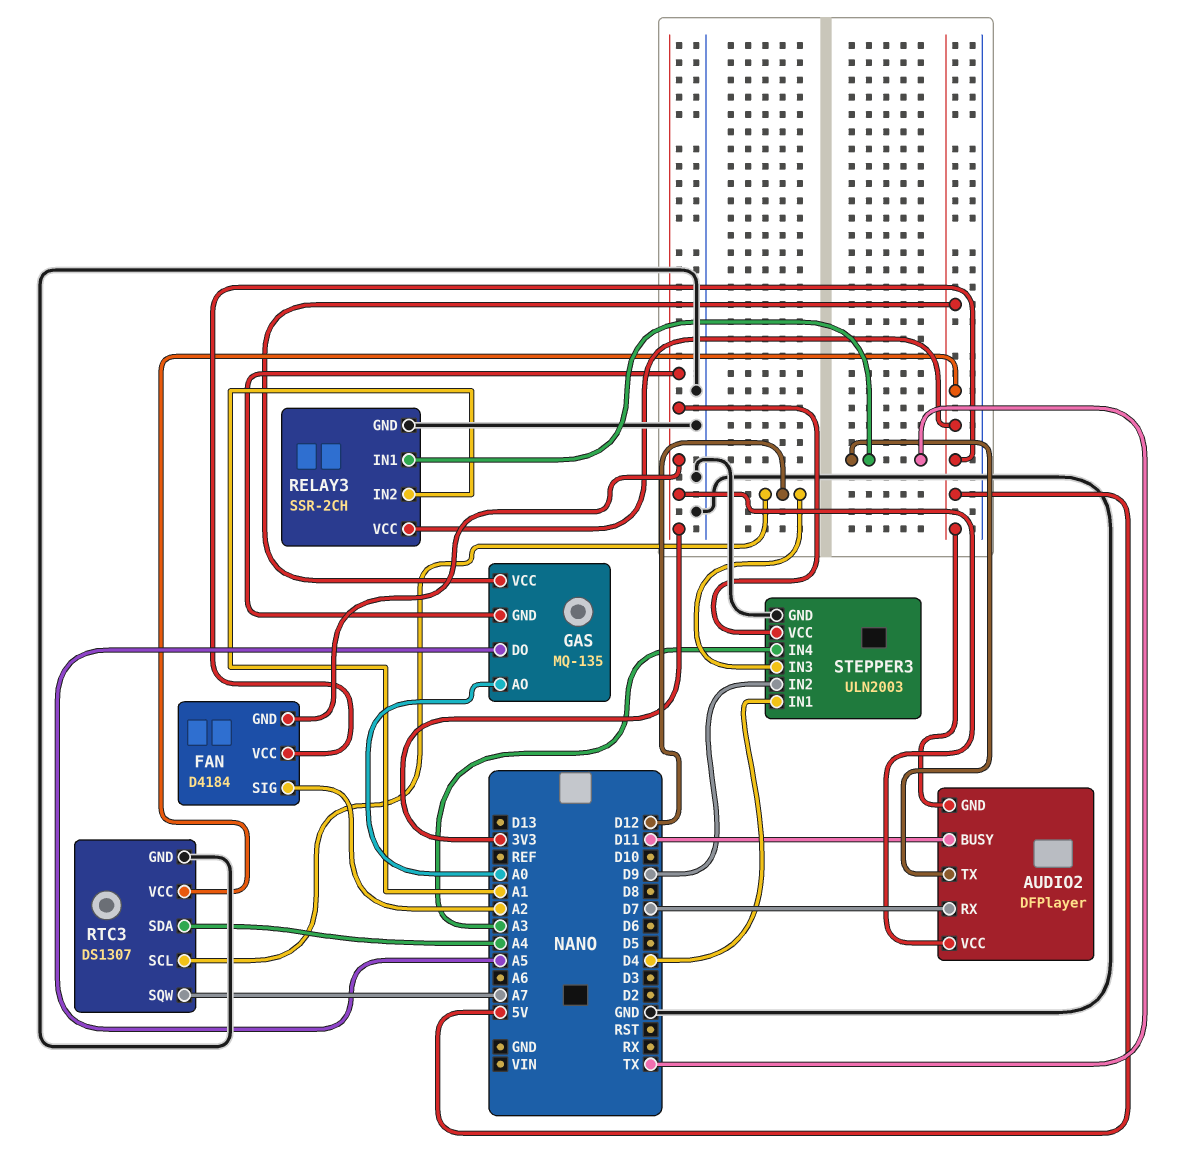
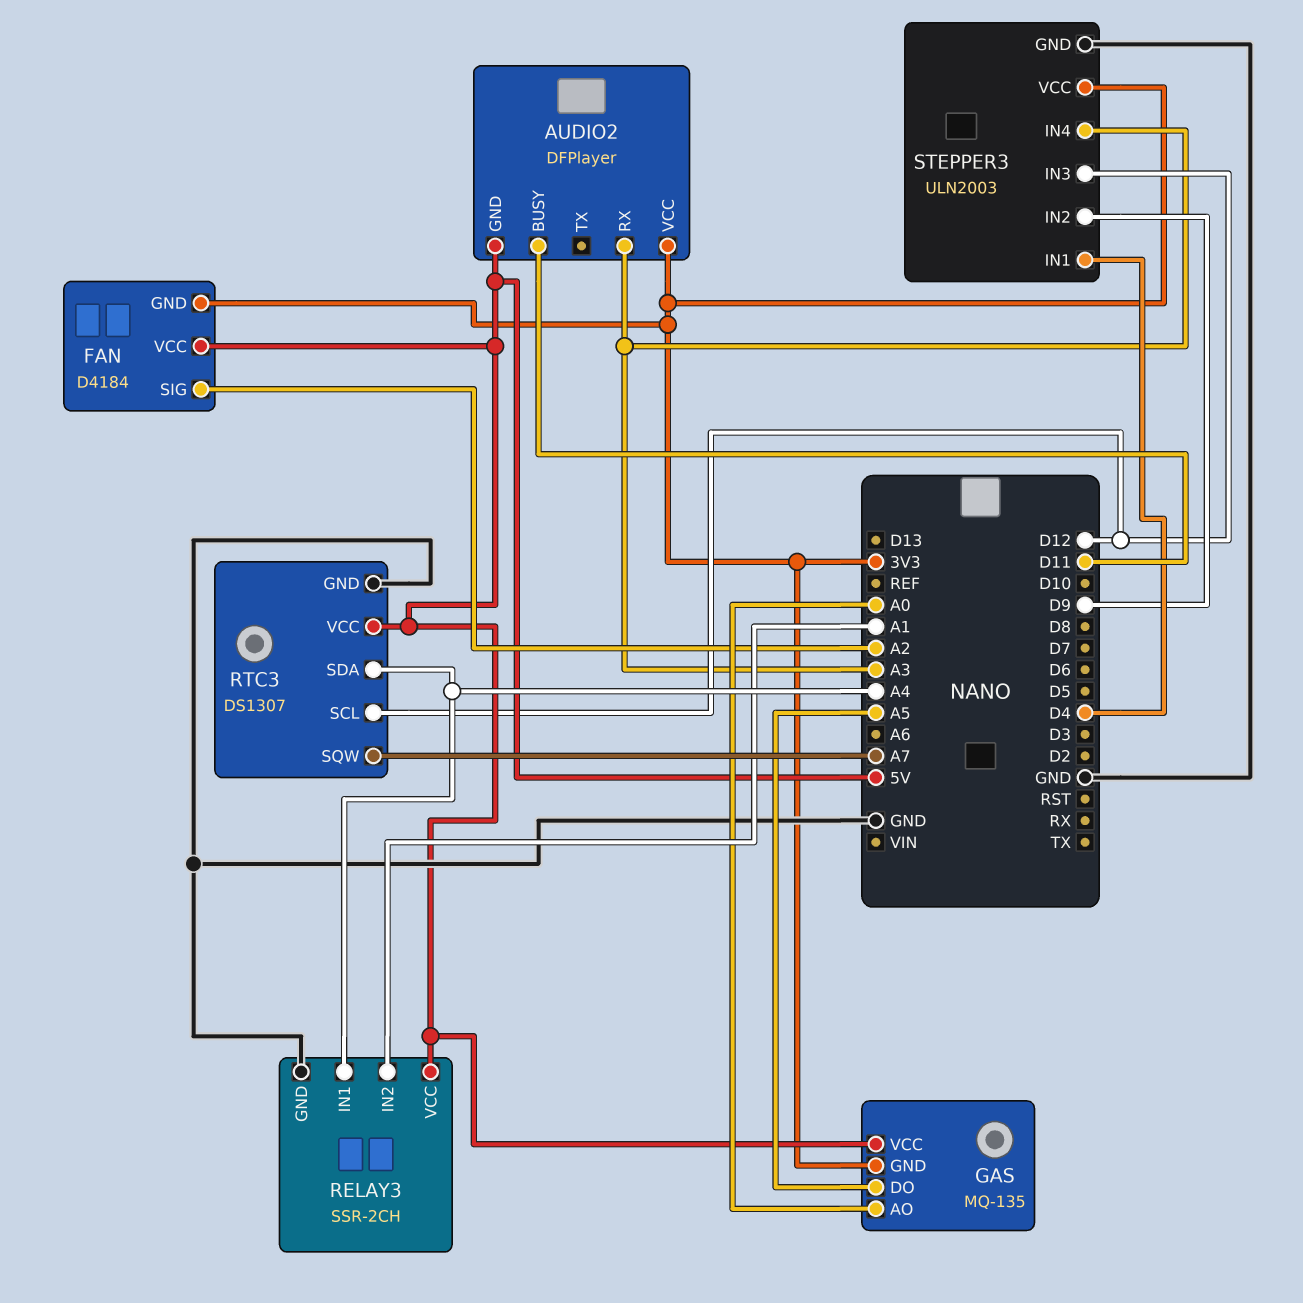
AUDIO2 pin RX: D7 -> A3
AUDIO2 pin TX: TX -> none
RELAY3 pin IN1: TX -> A4

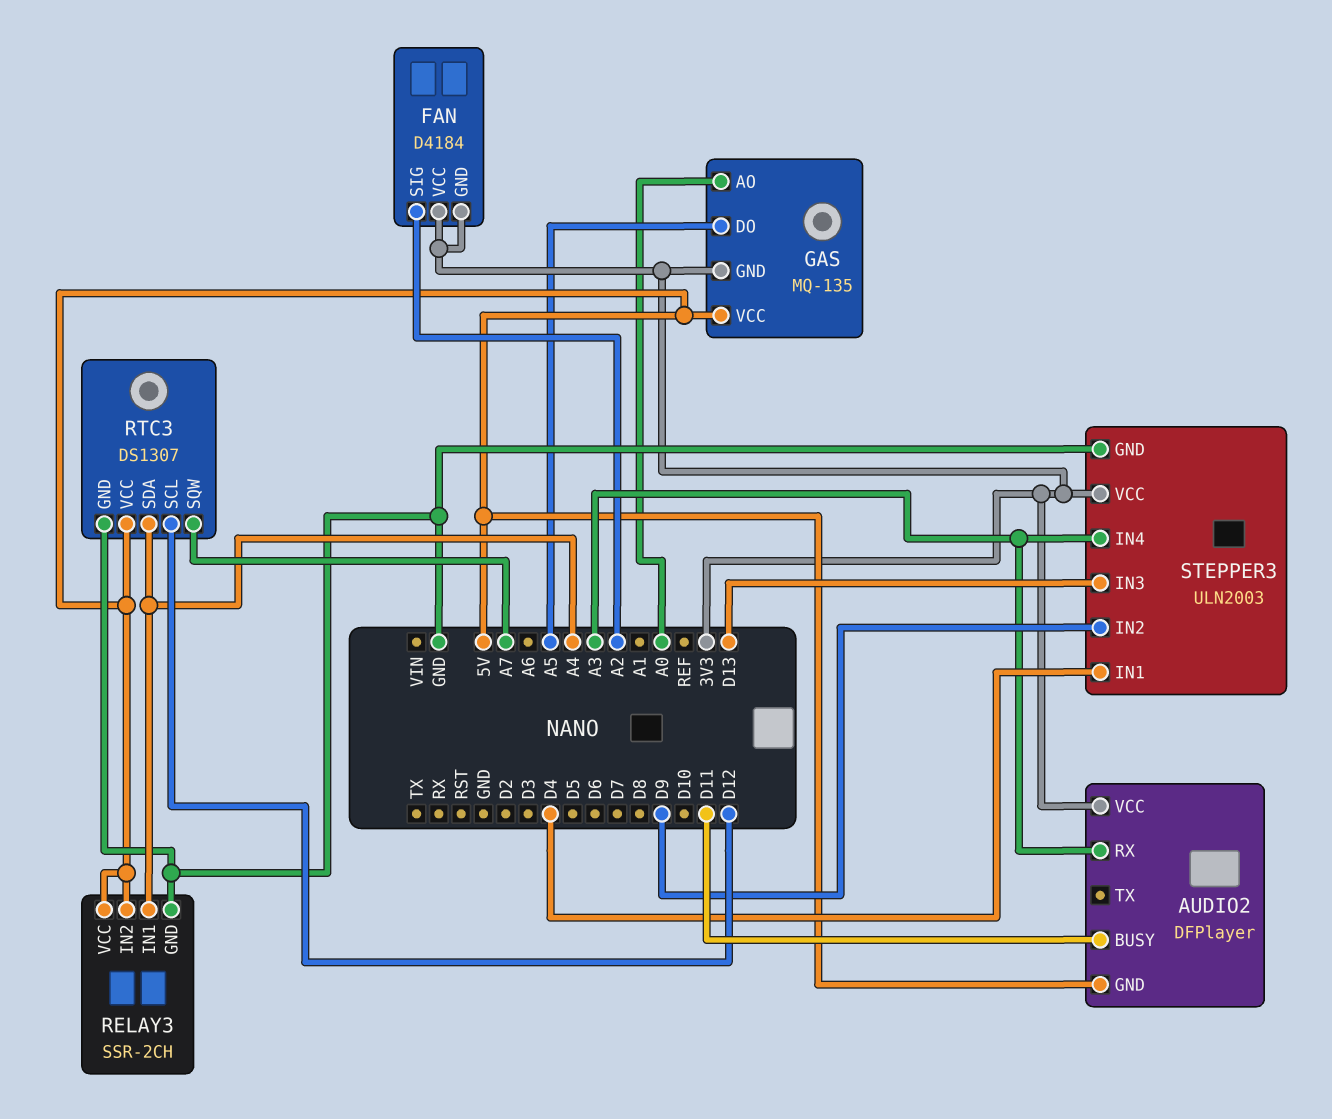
FAN pin VCC: 5V -> 3V3
RELAY3 pin IN2: A1 -> 5V
STEPPER3 pin IN3: D12 -> D13

